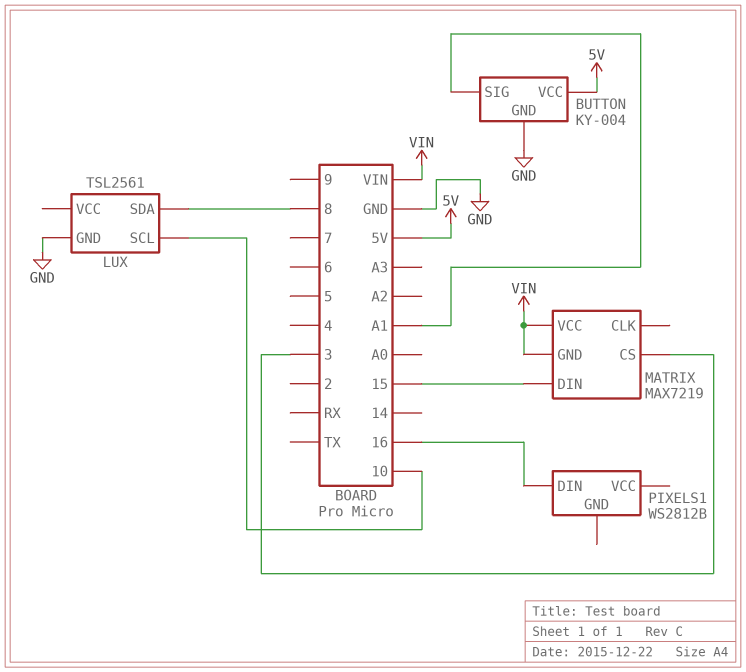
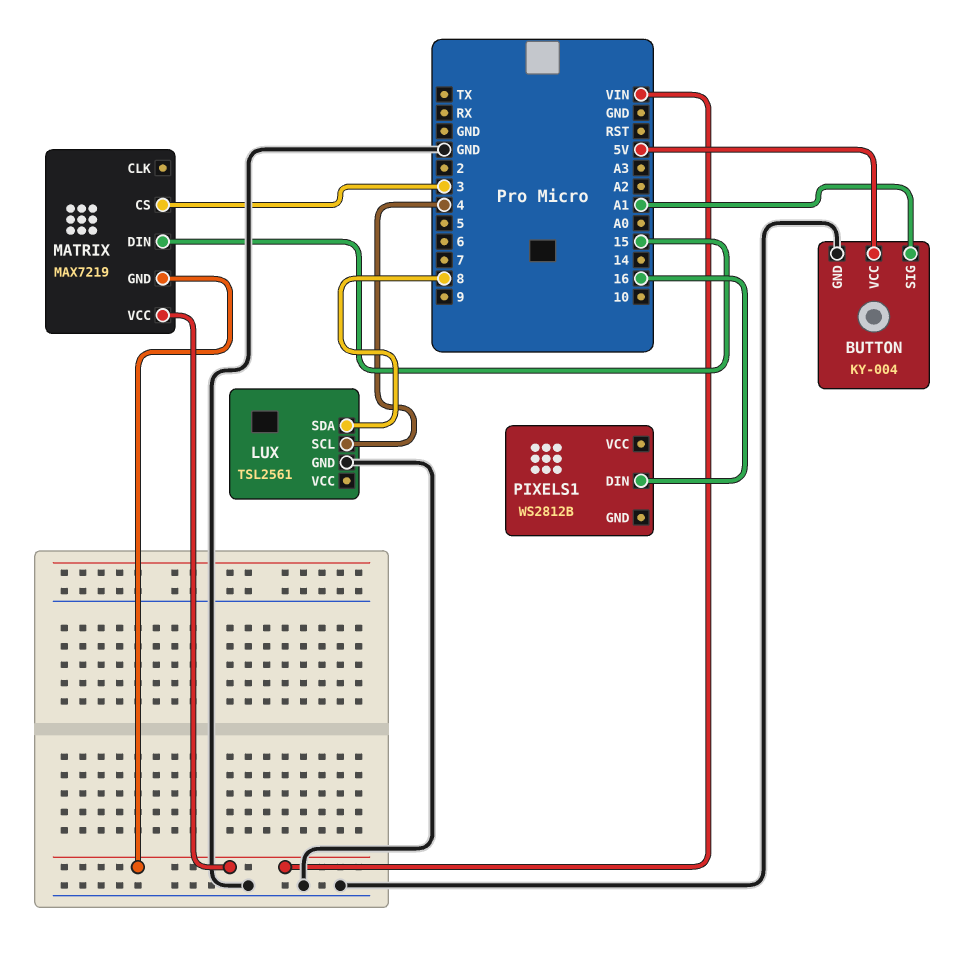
LUX pin SCL: 10 -> 4

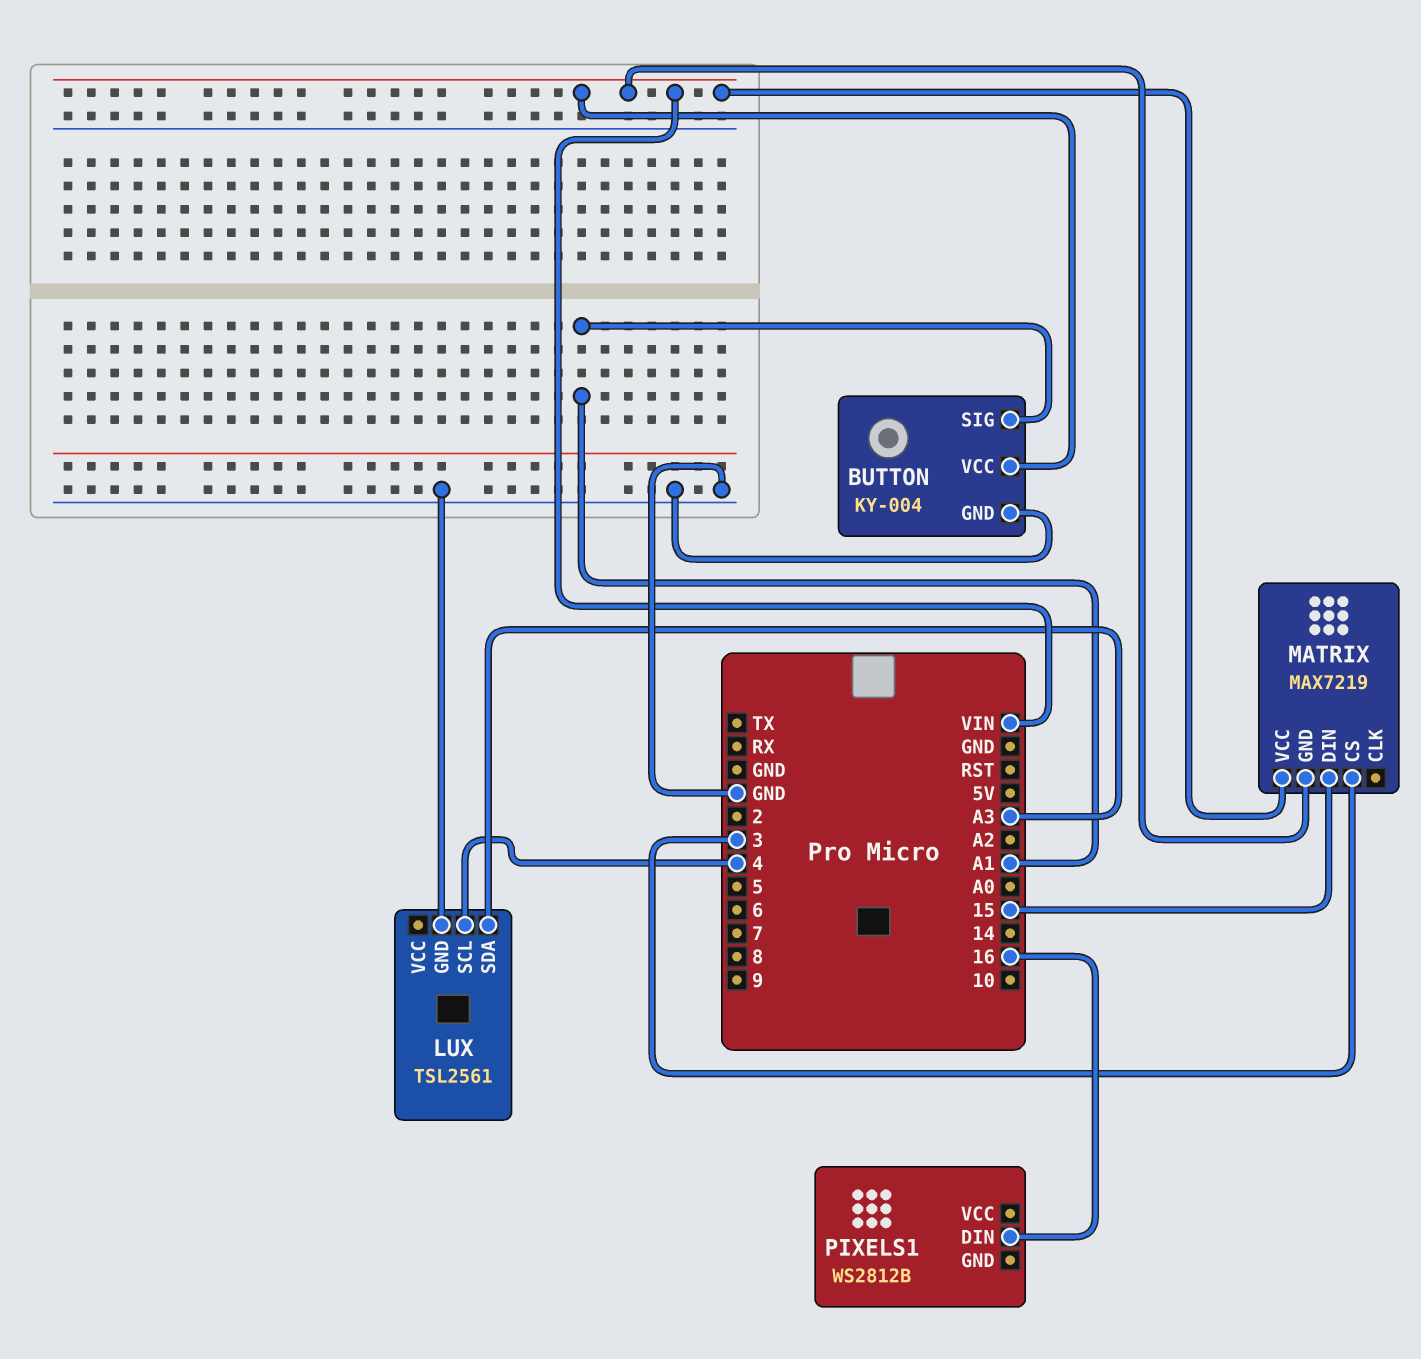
BUTTON pin VCC: 5V -> VIN
LUX pin SDA: 8 -> A3

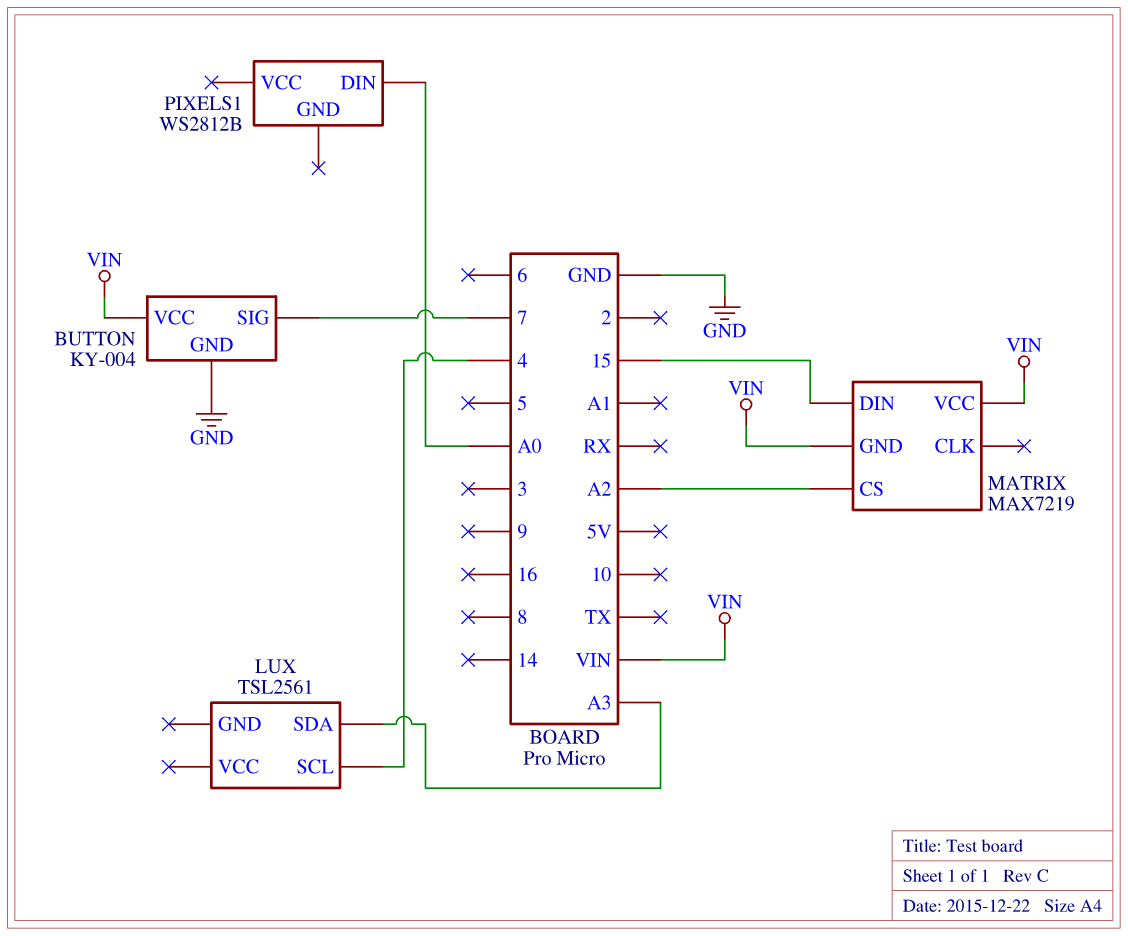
BUTTON pin SIG: A1 -> 7
LUX pin GND: GND -> none
MATRIX pin CS: 3 -> A2
PIXELS1 pin DIN: 16 -> A0

